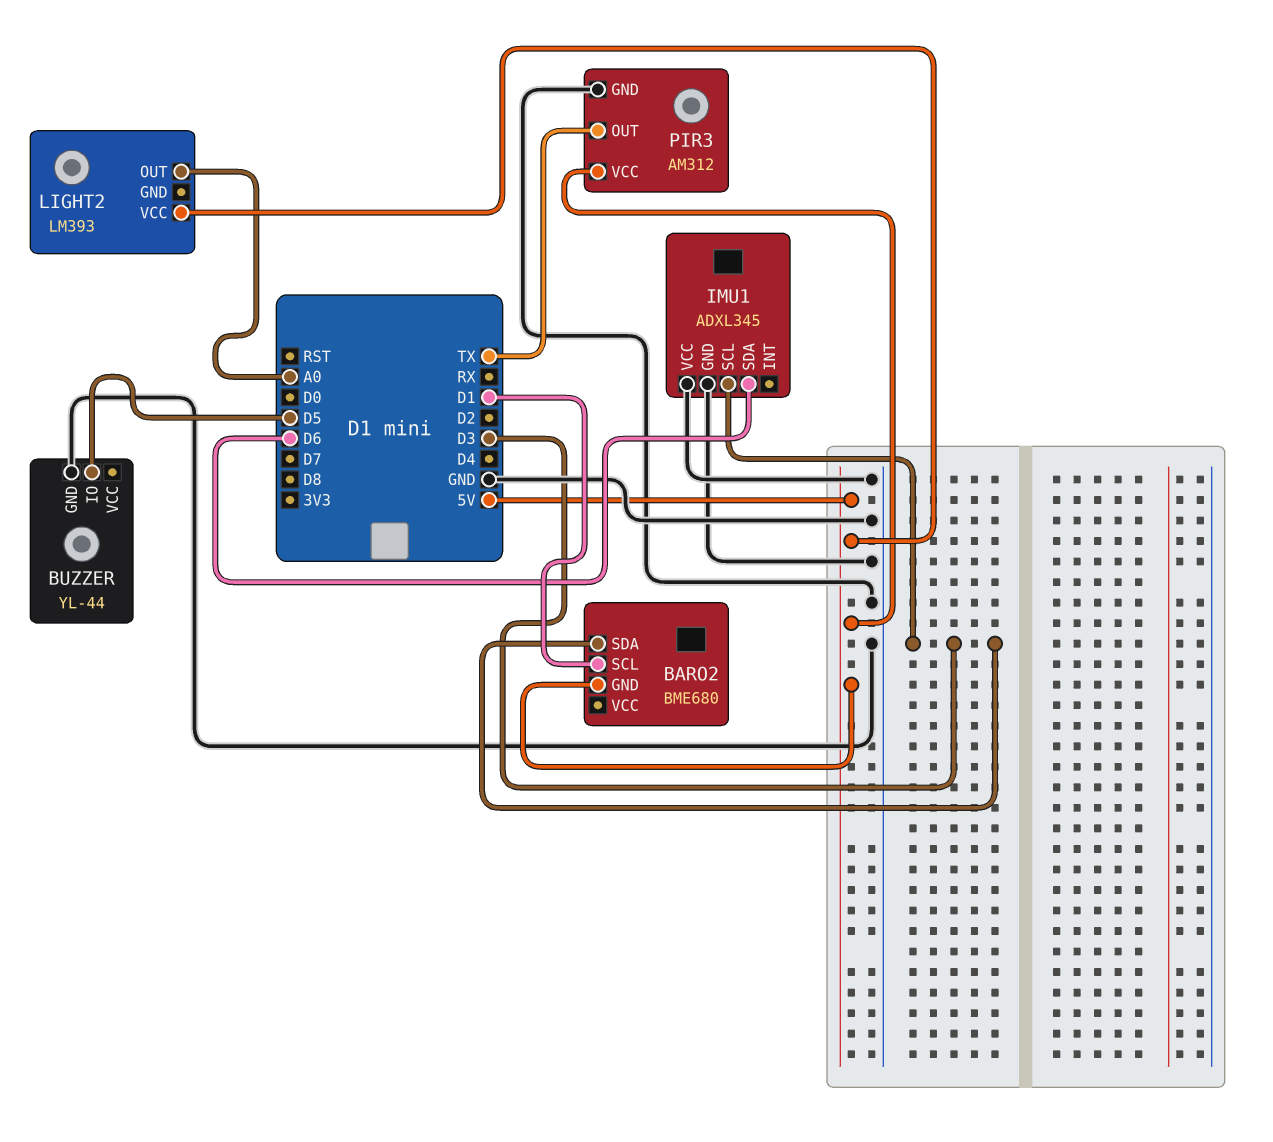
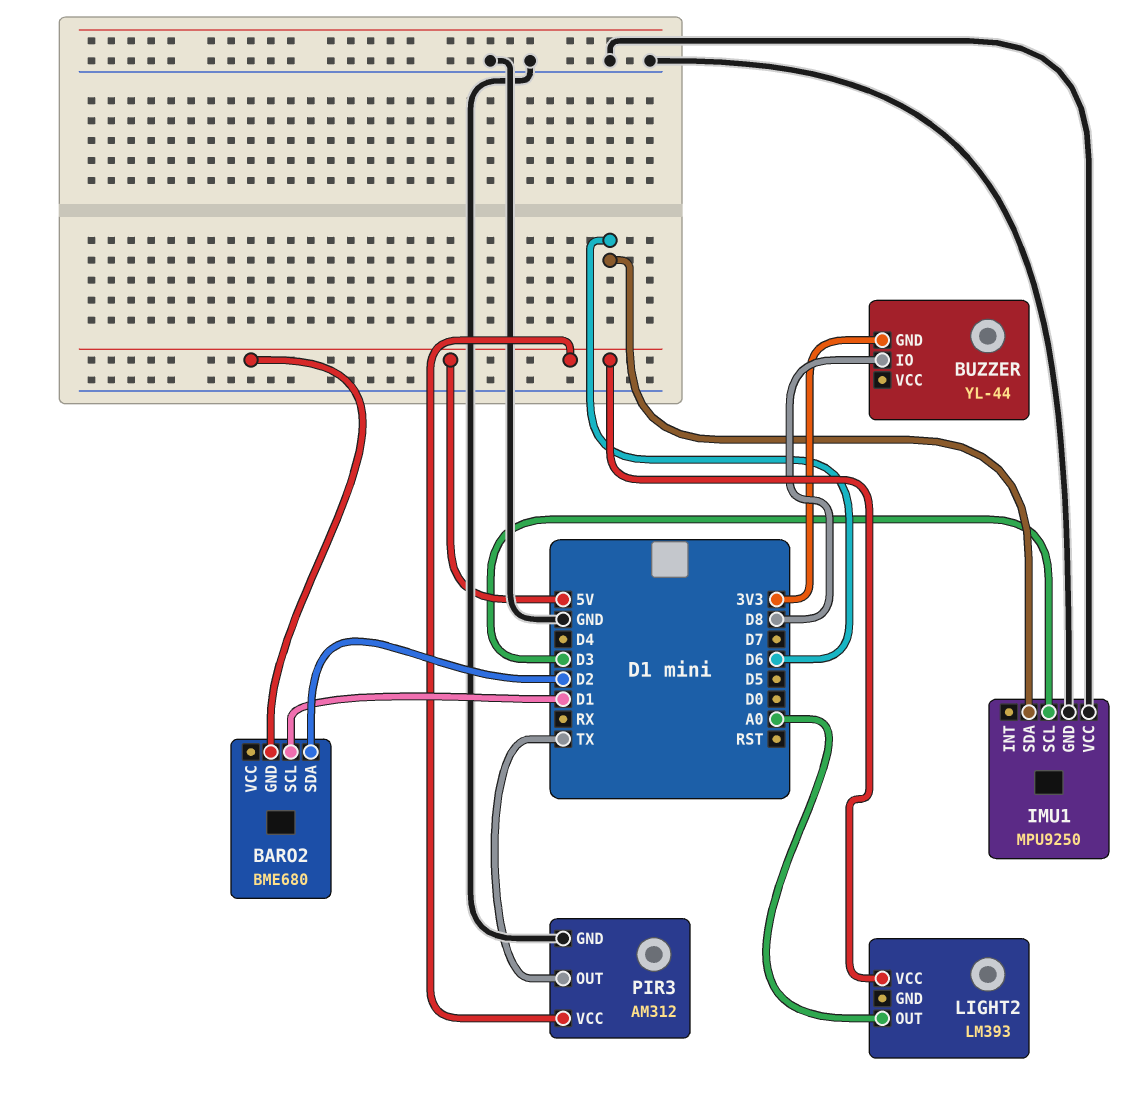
BARO2 pin SDA: D3 -> D2
BUZZER pin GND: GND -> 3V3
BUZZER pin IO: D5 -> D8
IMU1: ADXL345 -> MPU9250

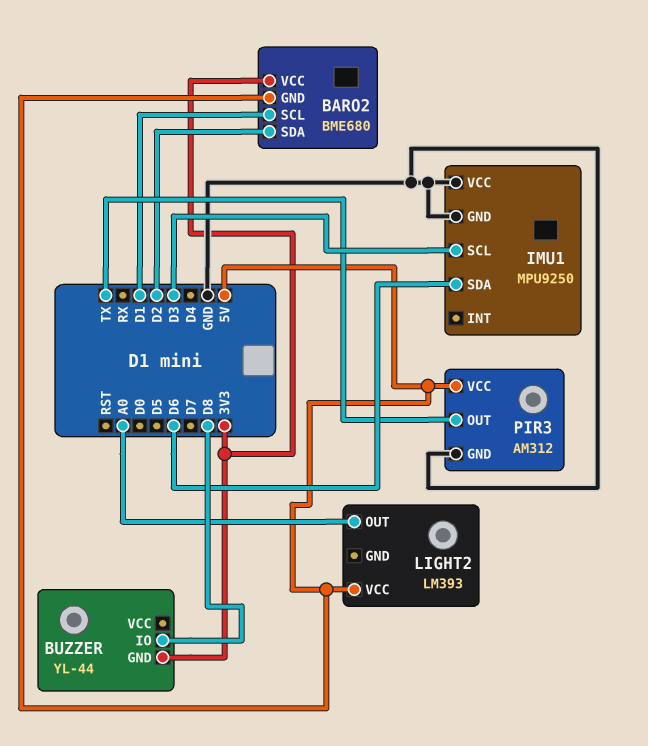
BARO2 pin VCC: none -> 3V3

